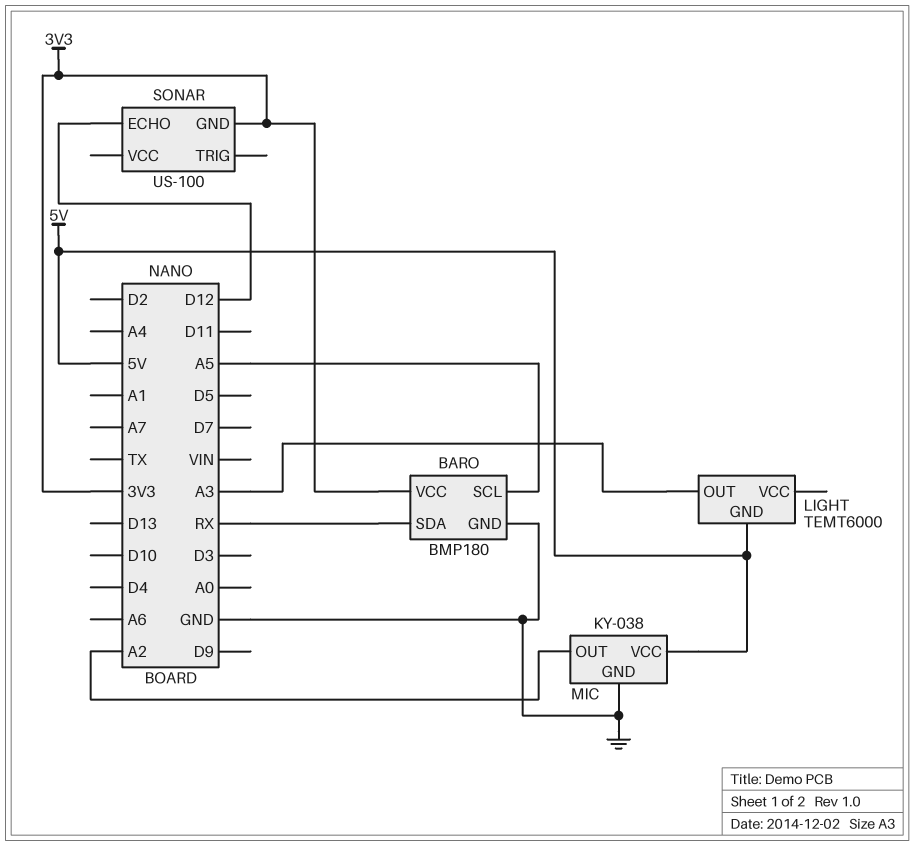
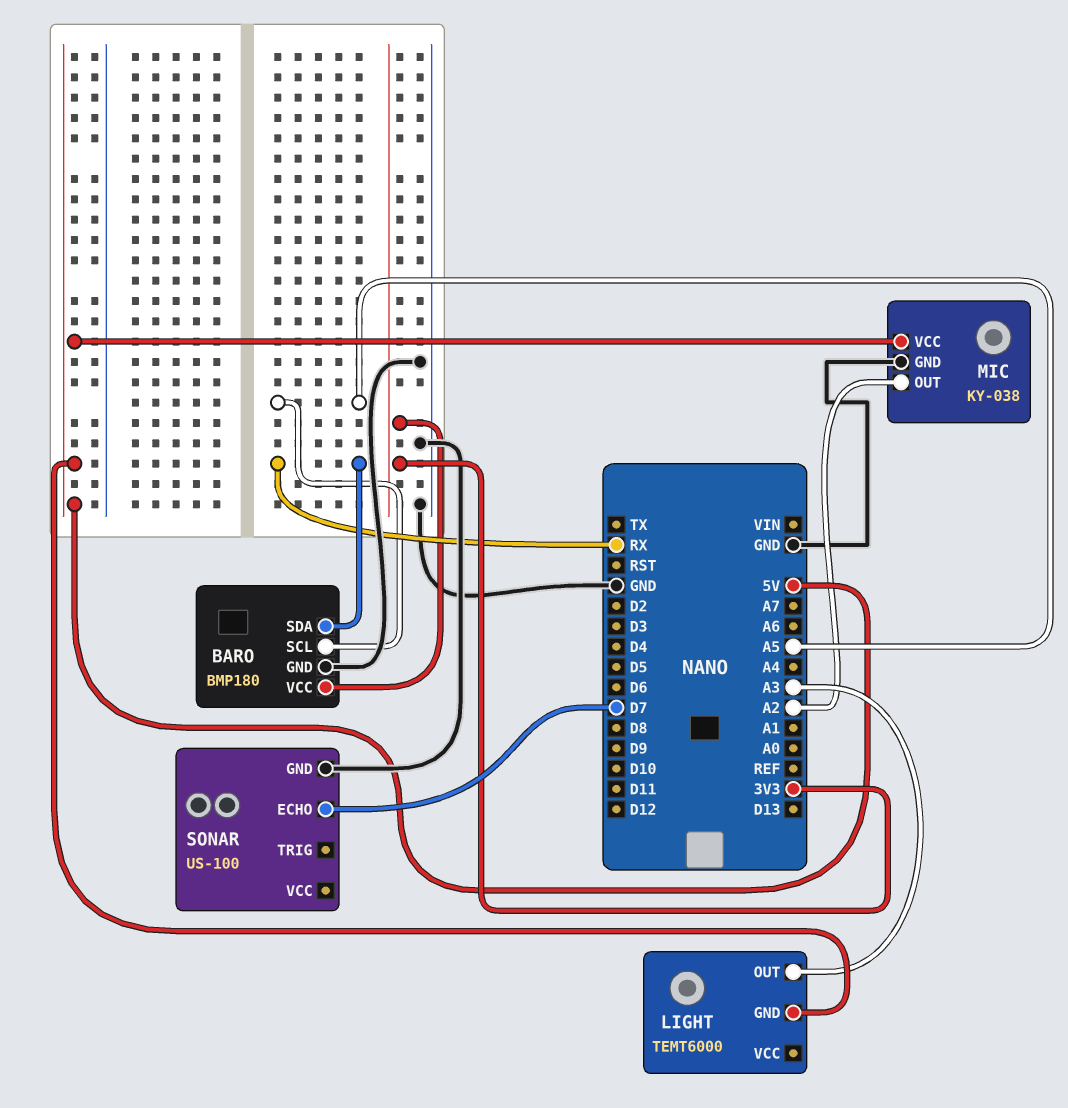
SONAR pin ECHO: D12 -> D7
SONAR pin GND: 3V3 -> GND

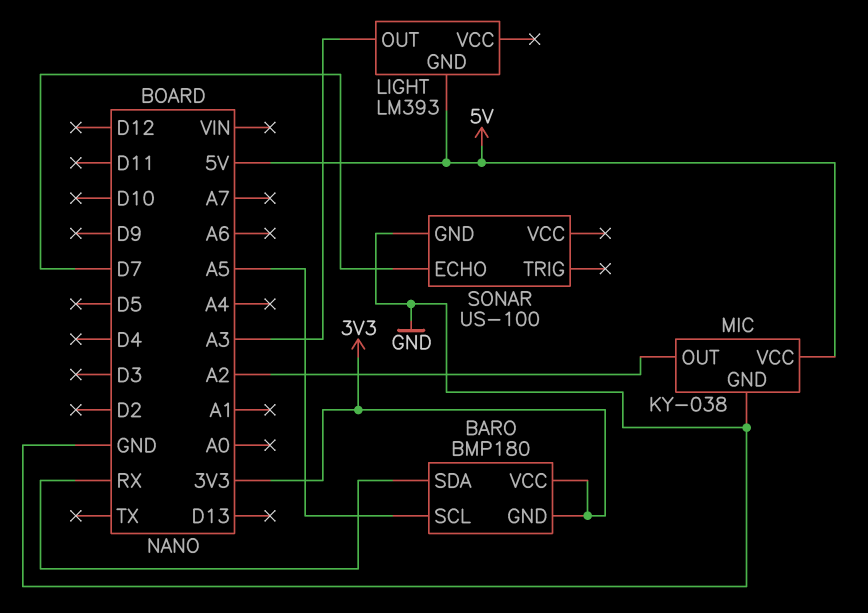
BARO pin GND: GND -> 3V3
LIGHT: TEMT6000 -> LM393

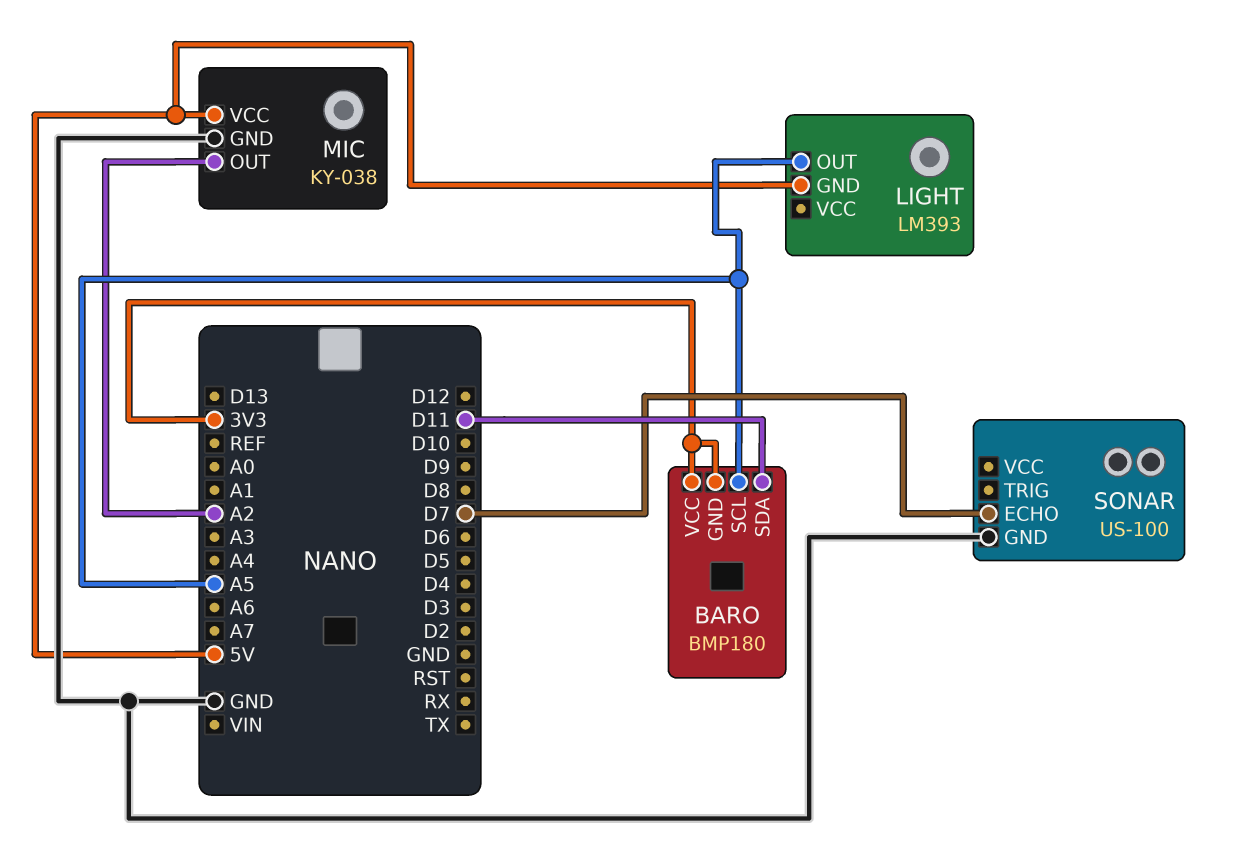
BARO pin SDA: RX -> D11
LIGHT pin OUT: A3 -> A5

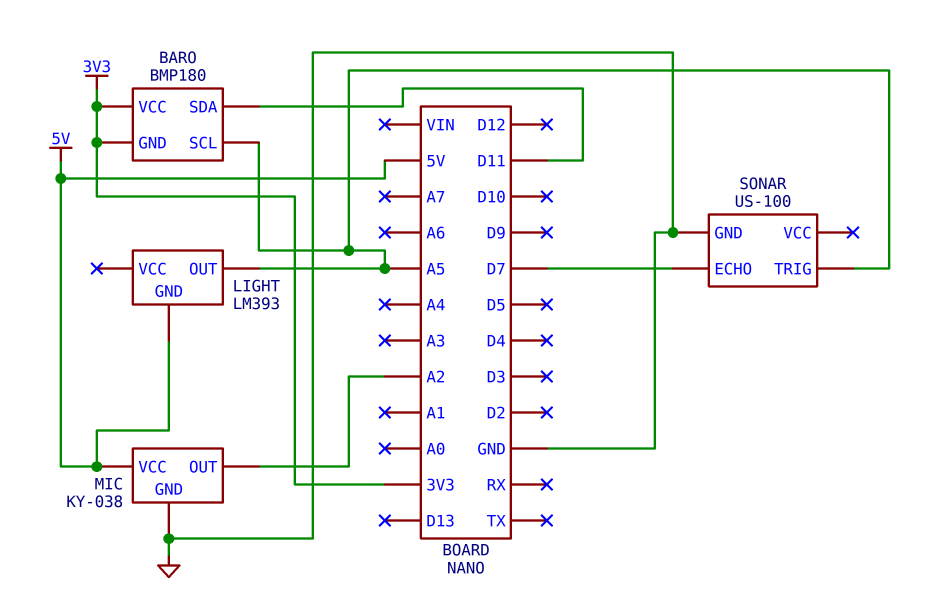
SONAR pin TRIG: none -> A5

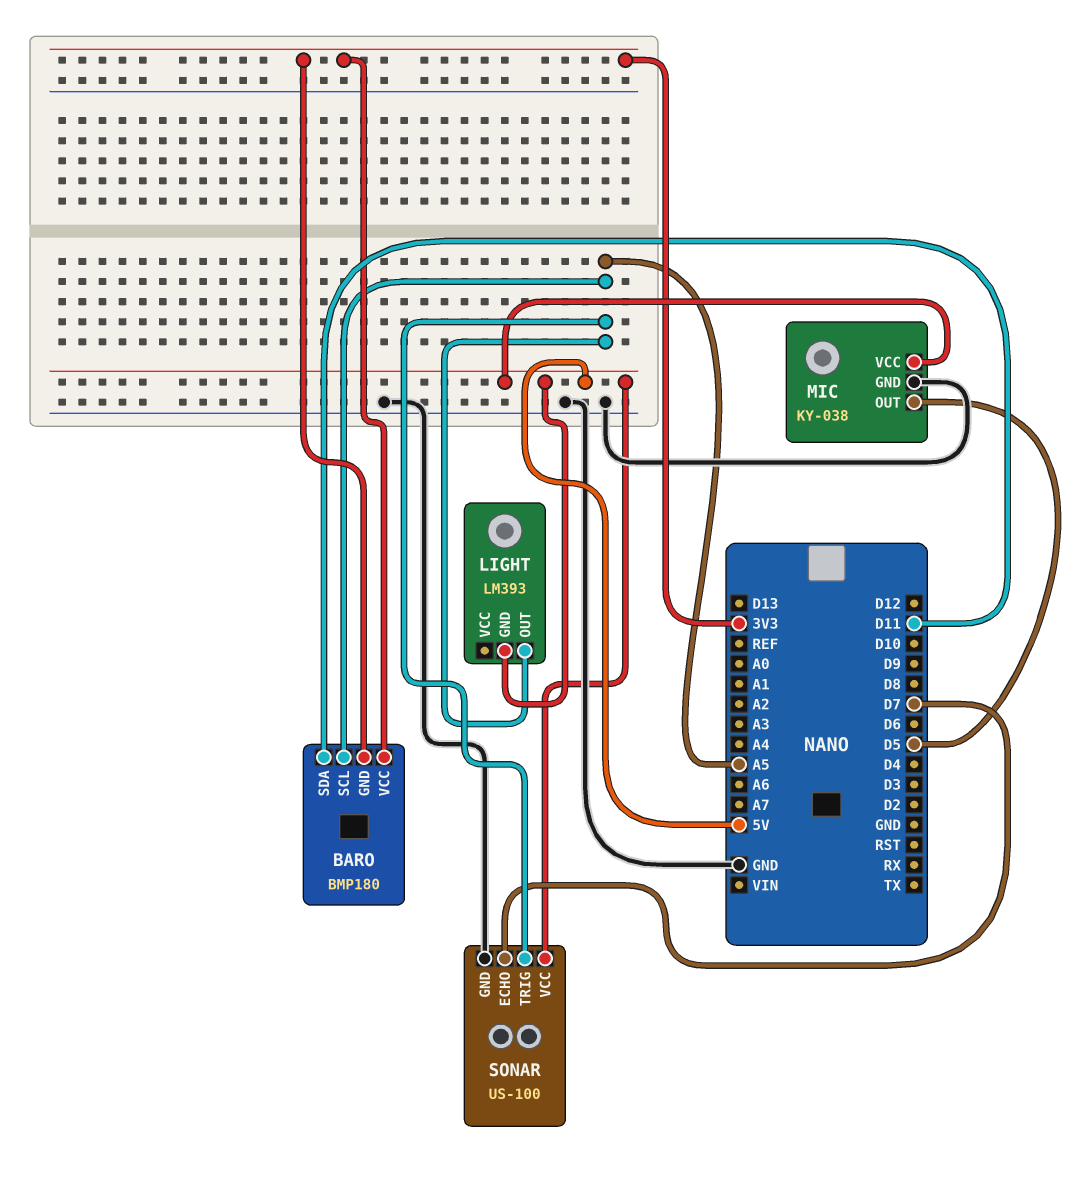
MIC pin OUT: A2 -> D5
SONAR pin VCC: none -> 5V

